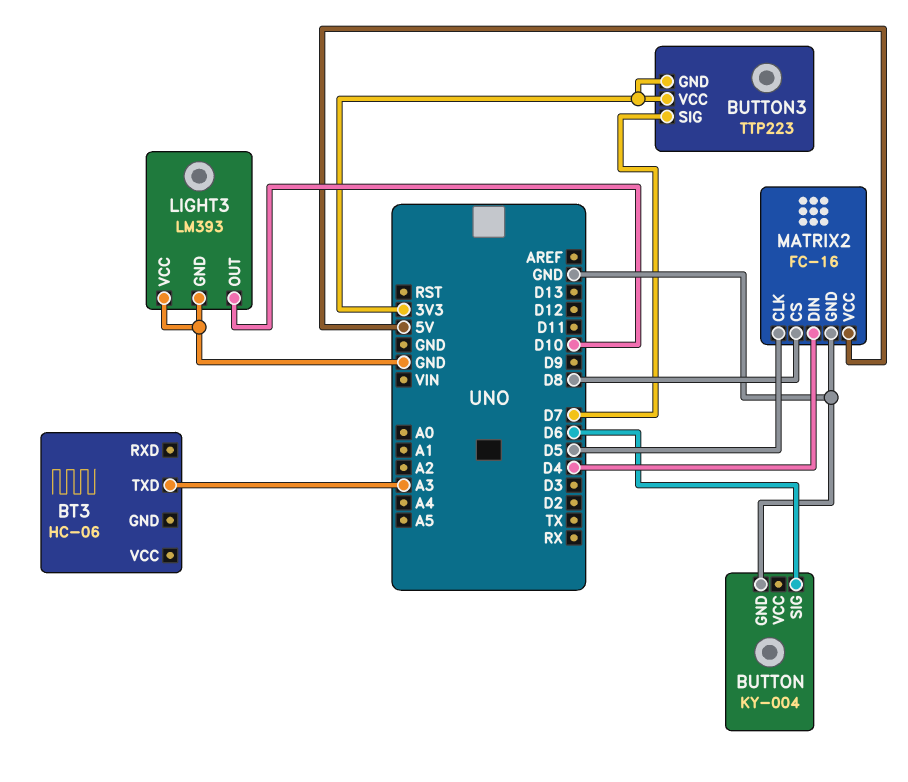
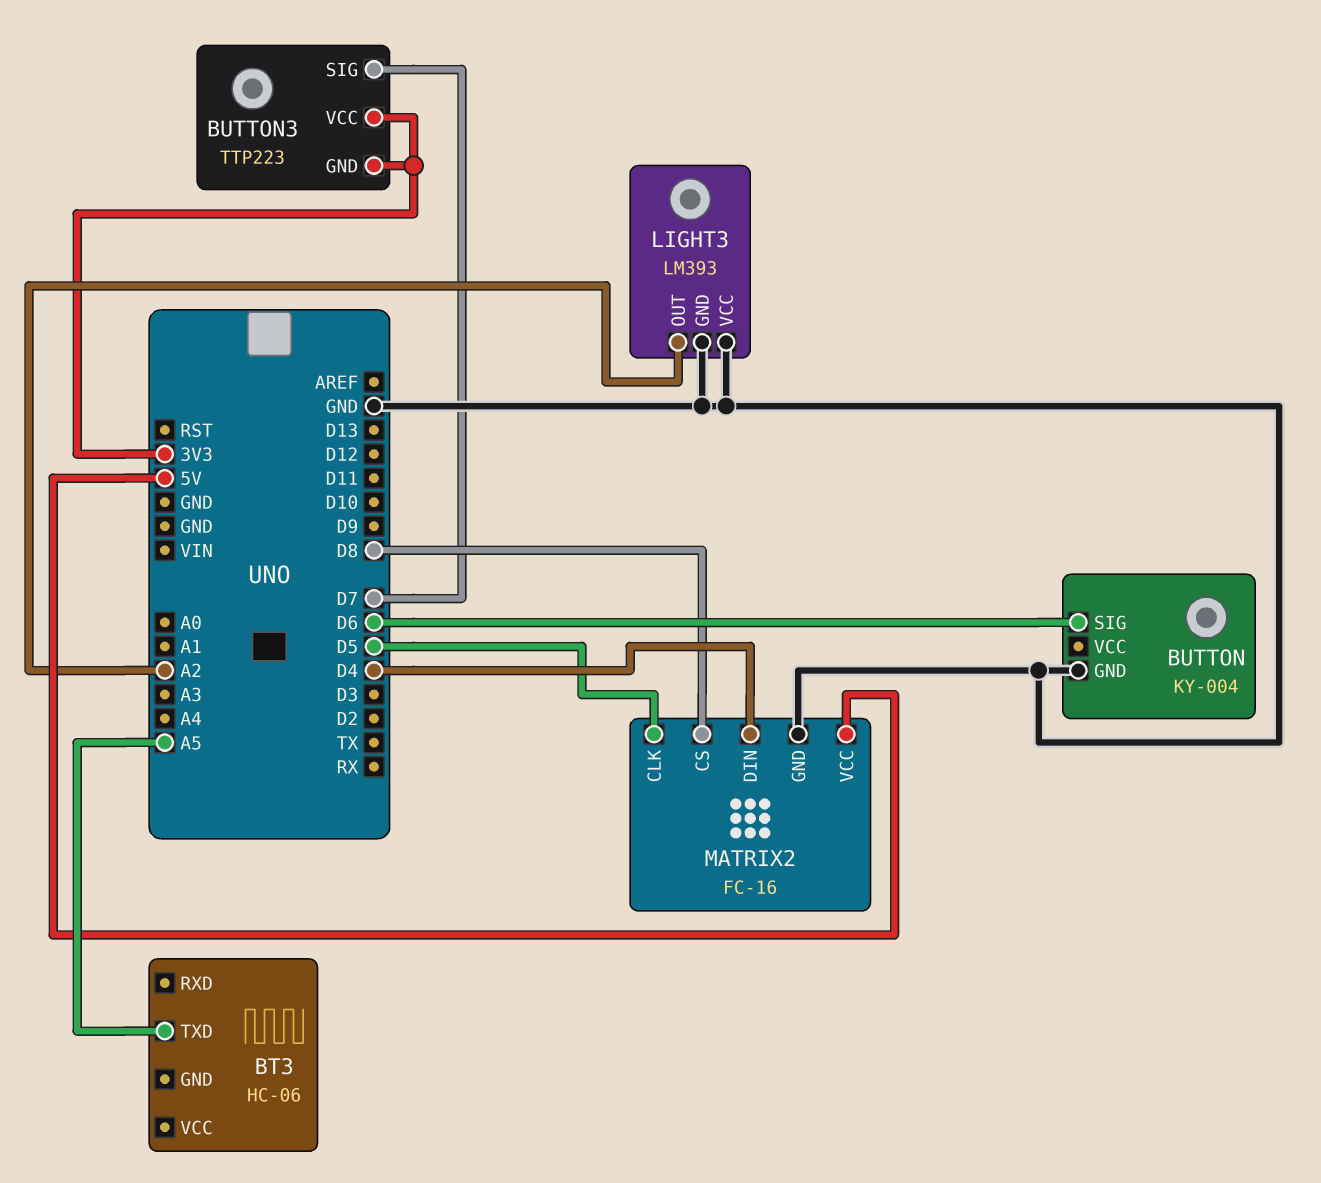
BT3 pin TXD: A3 -> A5
LIGHT3 pin OUT: D10 -> A2

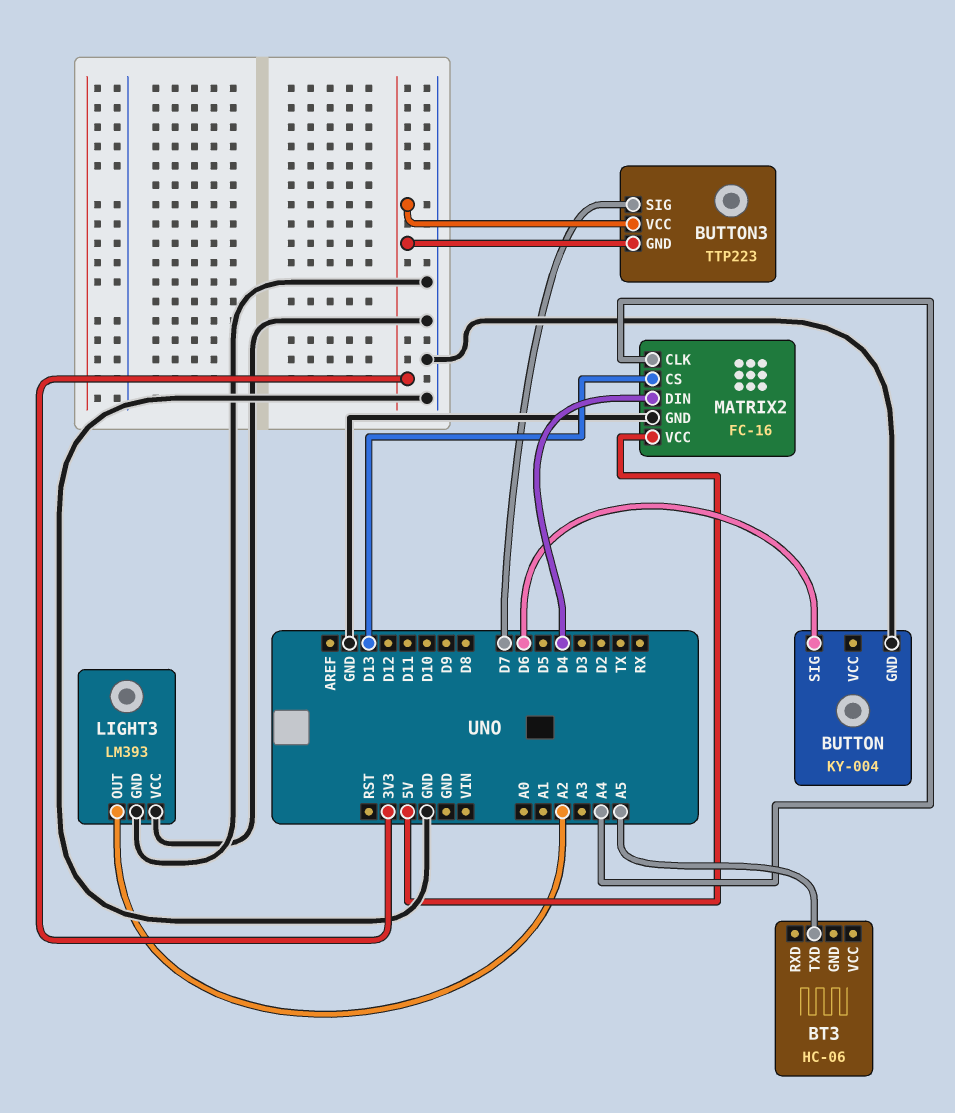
MATRIX2 pin CLK: D5 -> A4
MATRIX2 pin CS: D8 -> D13

